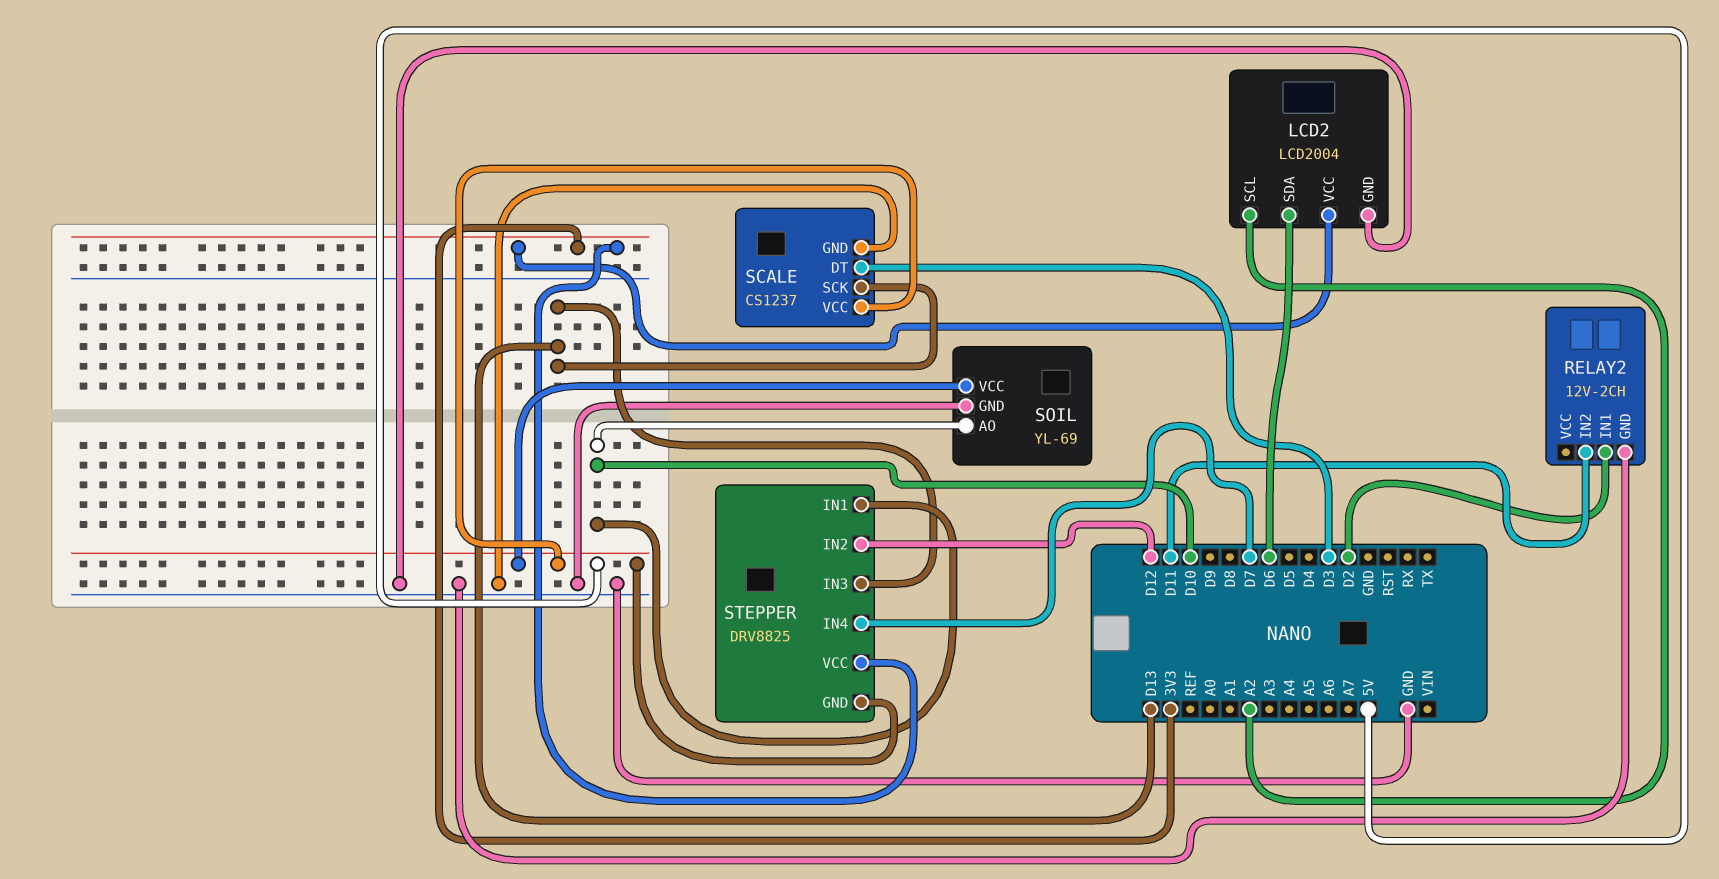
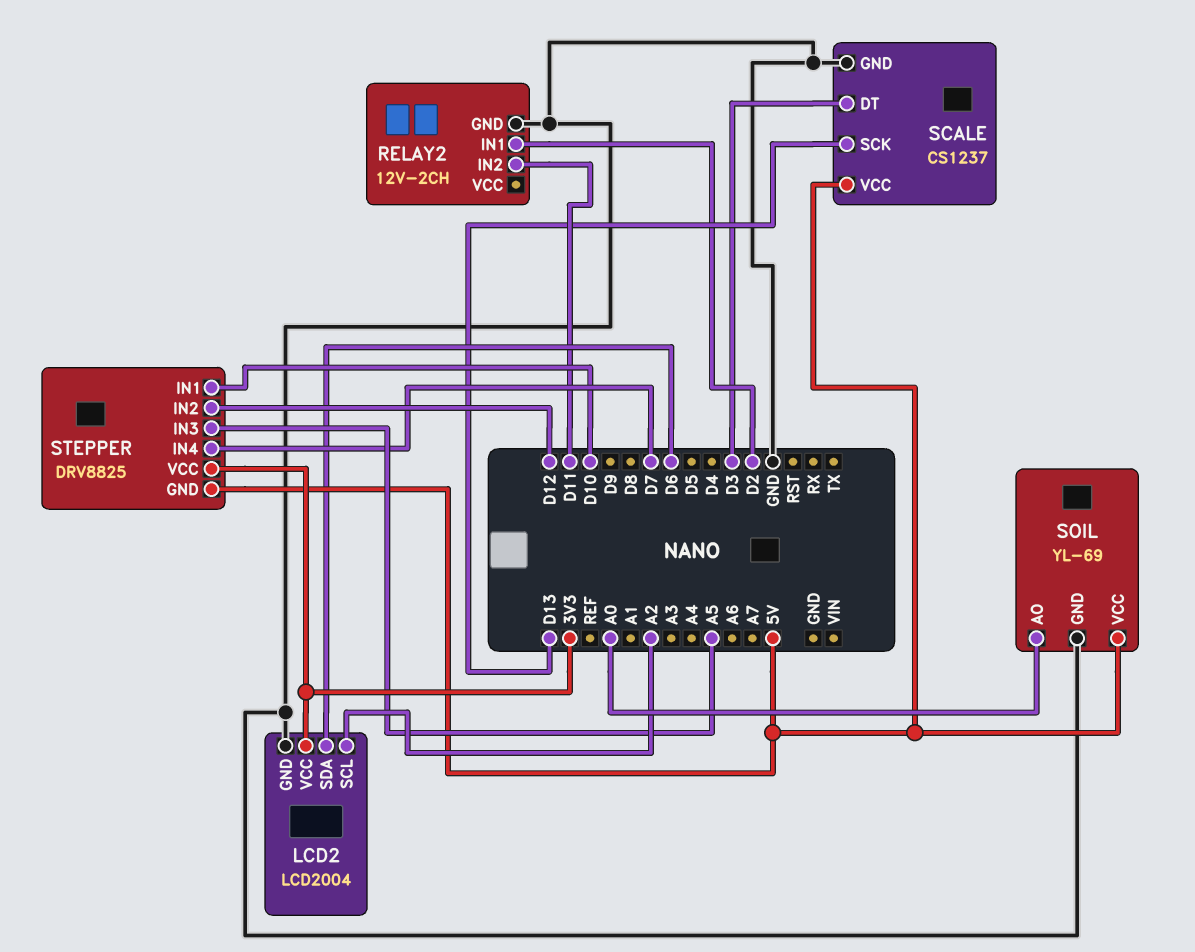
SOIL pin AO: D10 -> A0
STEPPER pin IN3: D13 -> A5

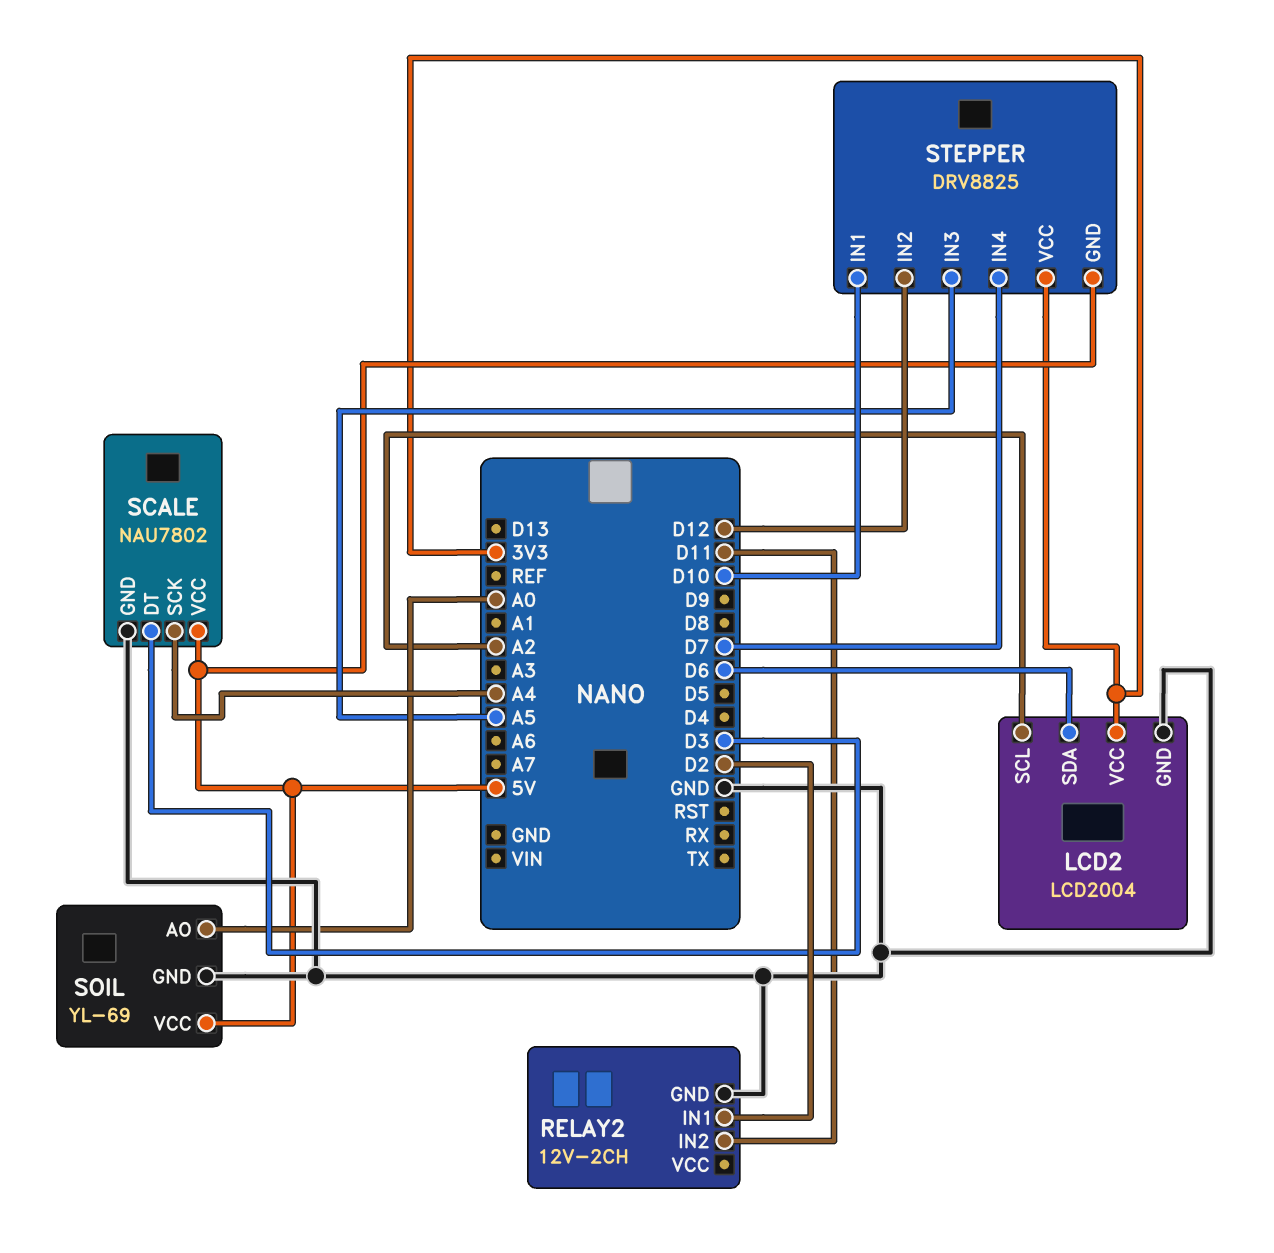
SCALE: CS1237 -> NAU7802
SCALE pin SCK: D13 -> A4

